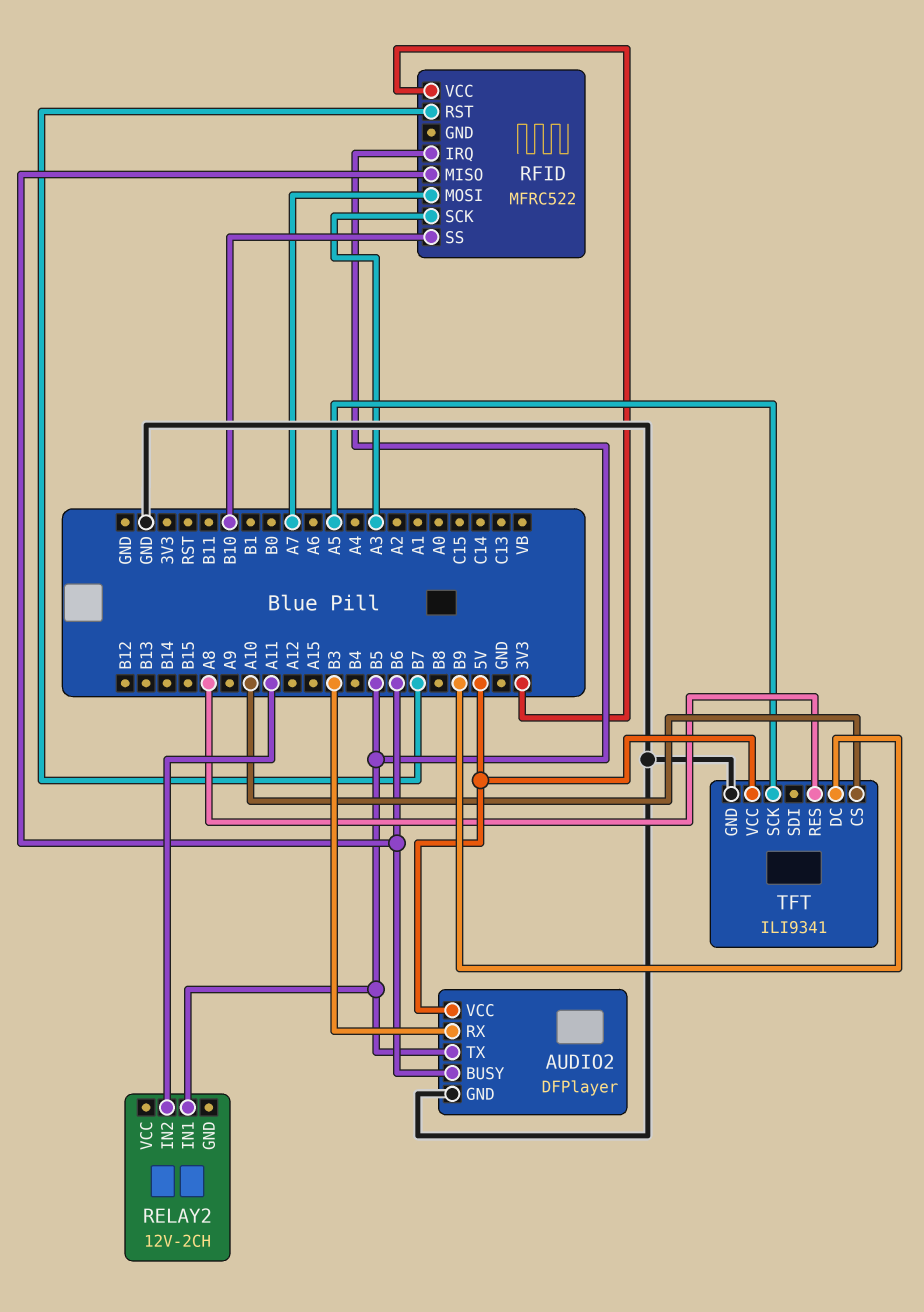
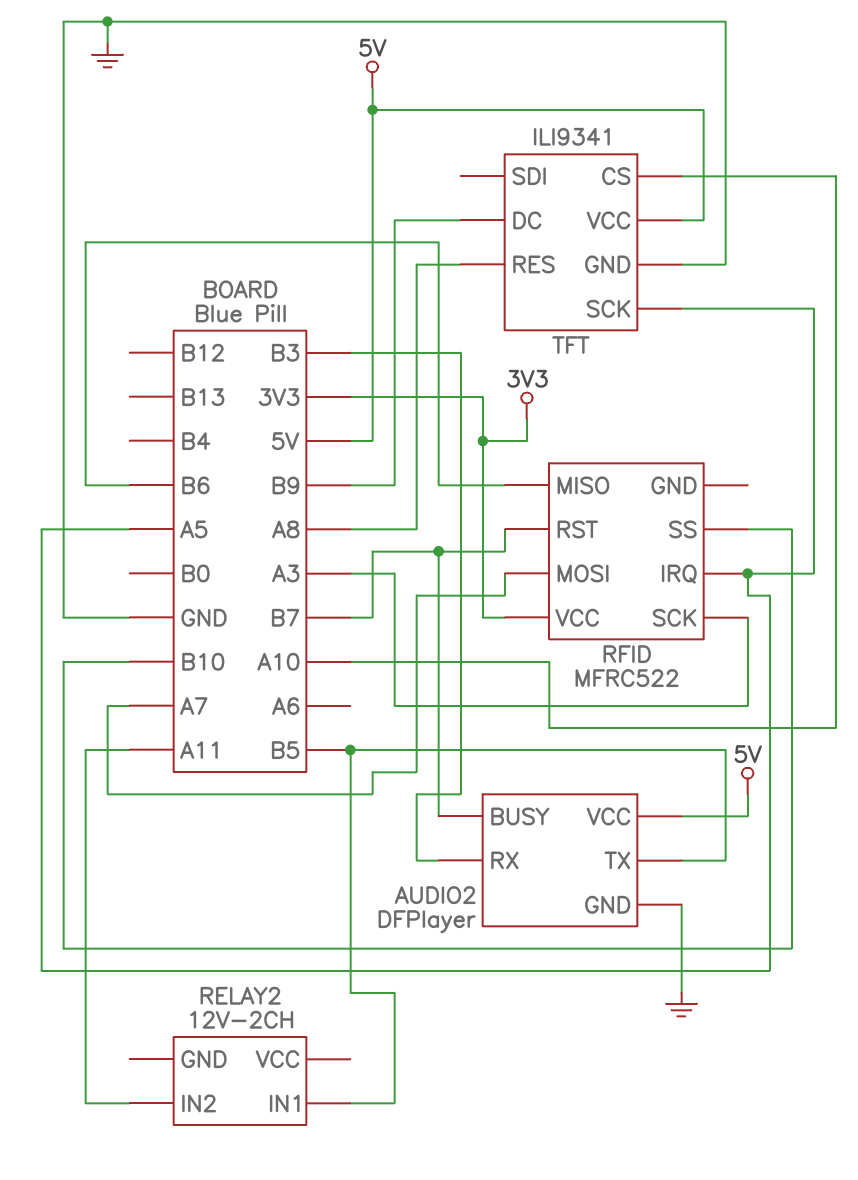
AUDIO2 pin BUSY: B6 -> B7
RFID pin IRQ: B5 -> A5

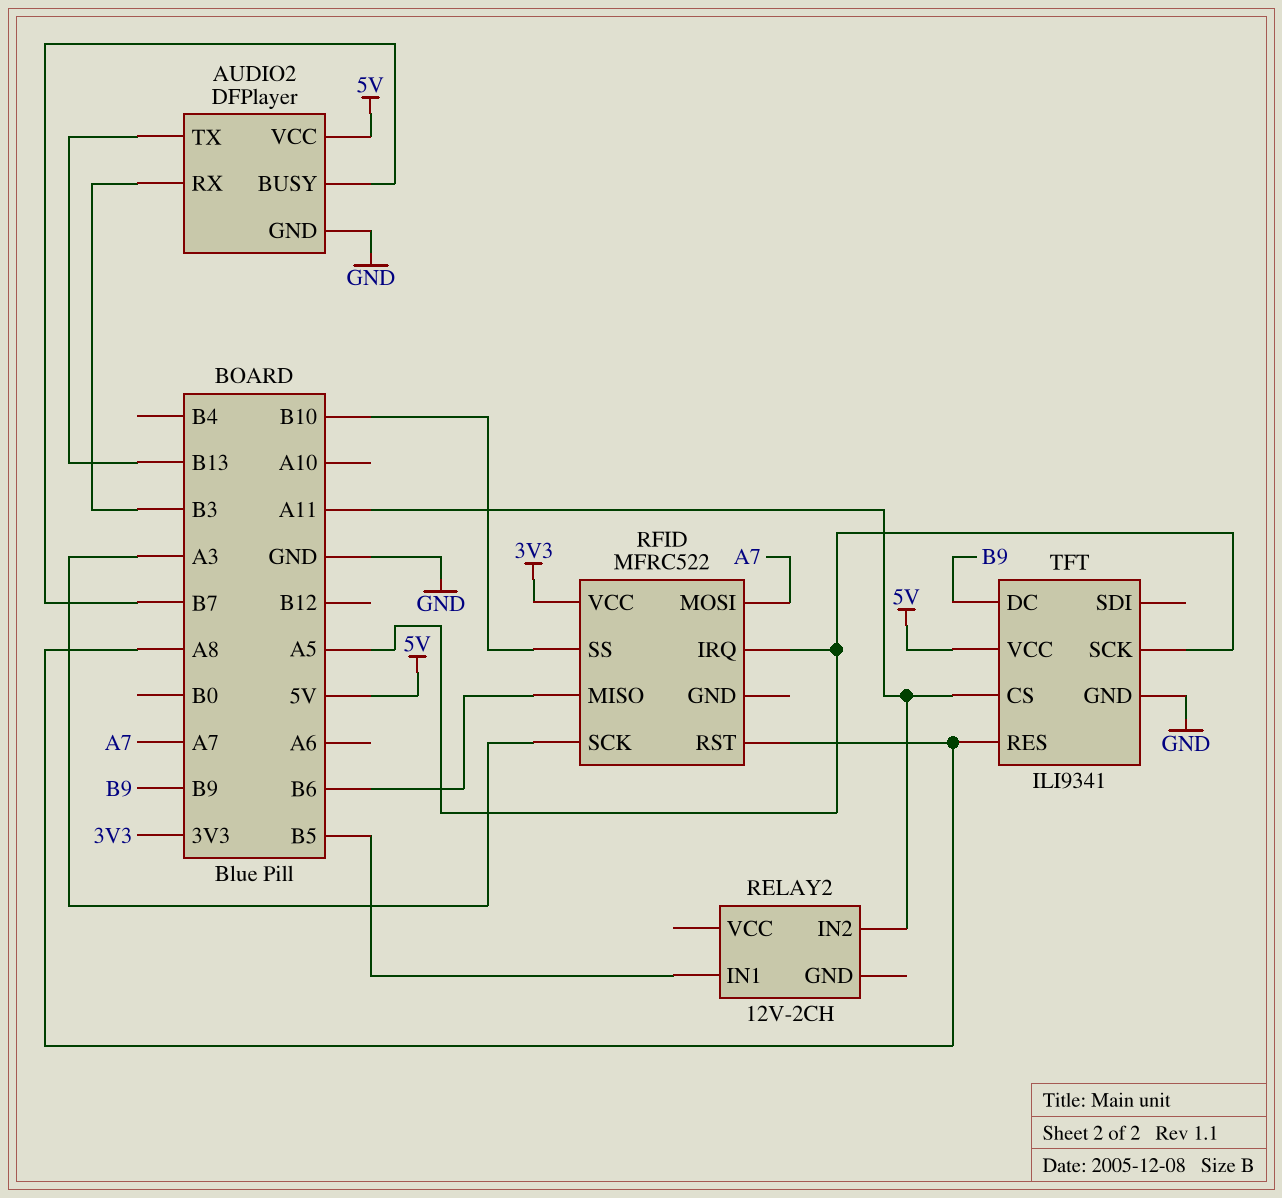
AUDIO2 pin TX: B5 -> B13
RFID pin RST: B7 -> A8
TFT pin CS: A10 -> A11

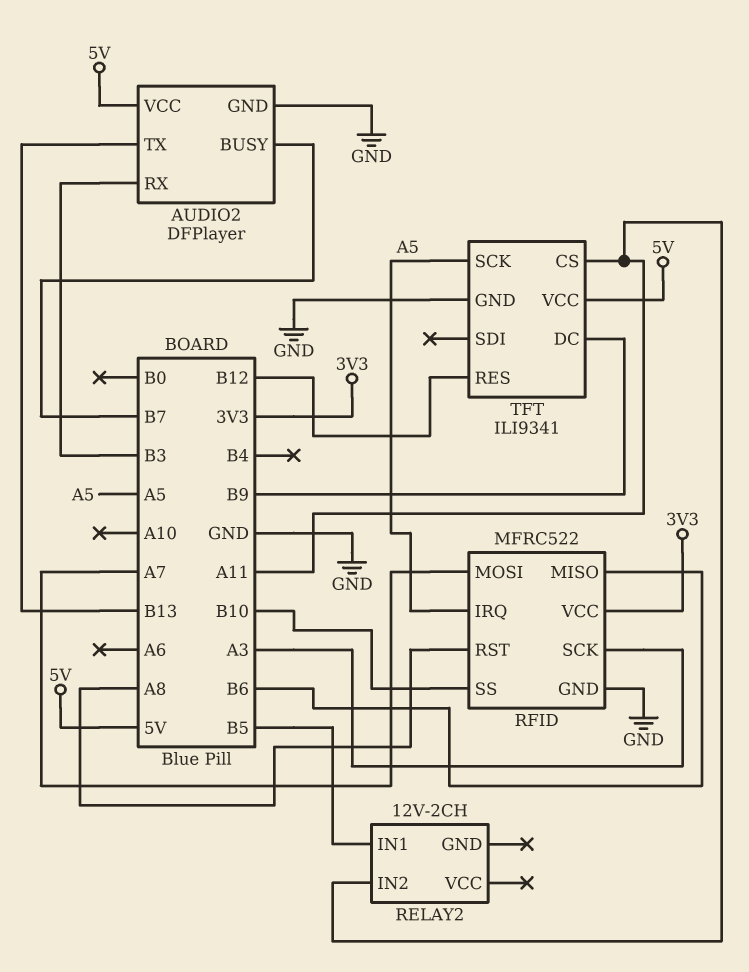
RFID pin GND: none -> GND
TFT pin RES: A8 -> B12

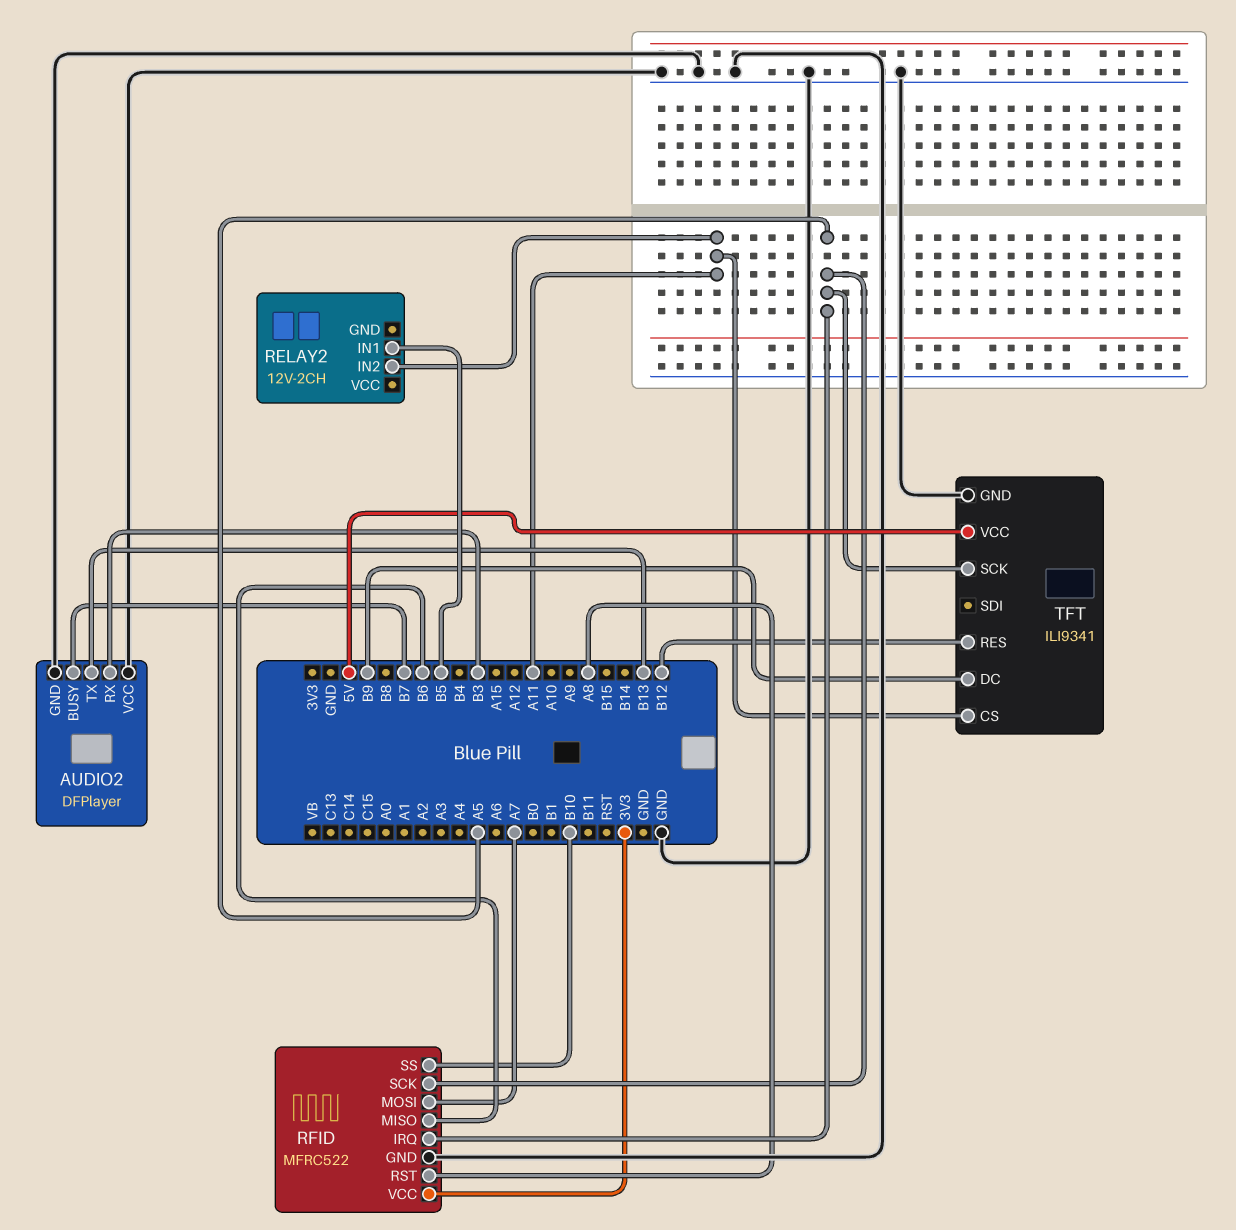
AUDIO2 pin VCC: 5V -> GND
RFID pin SCK: A3 -> A5

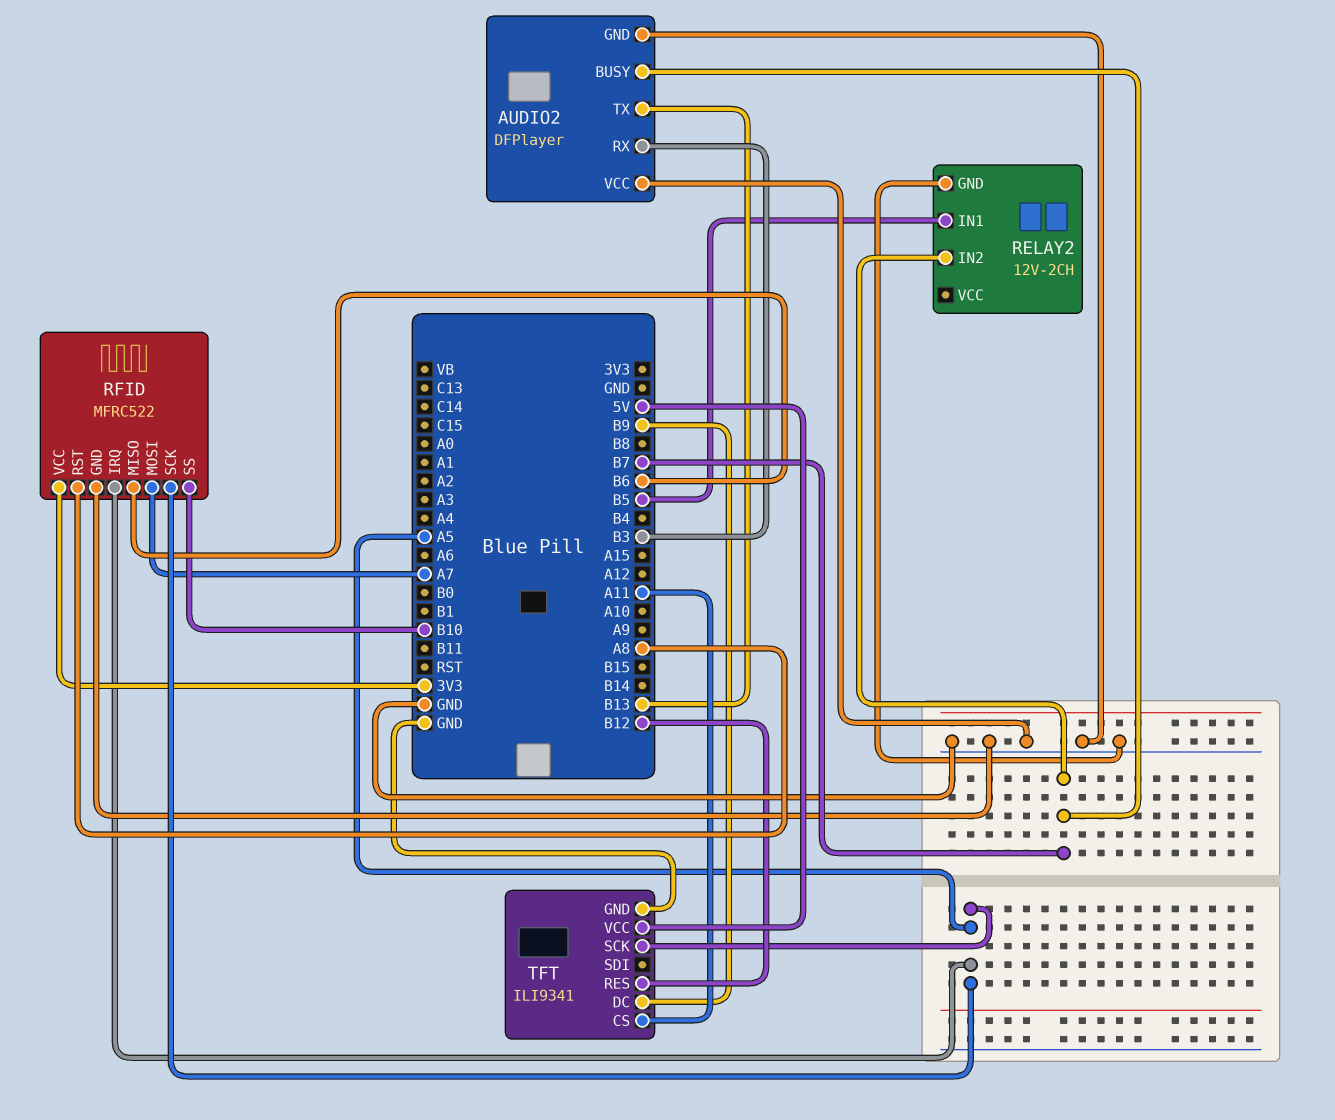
RELAY2 pin GND: none -> GND
RELAY2 pin IN2: A11 -> B7

